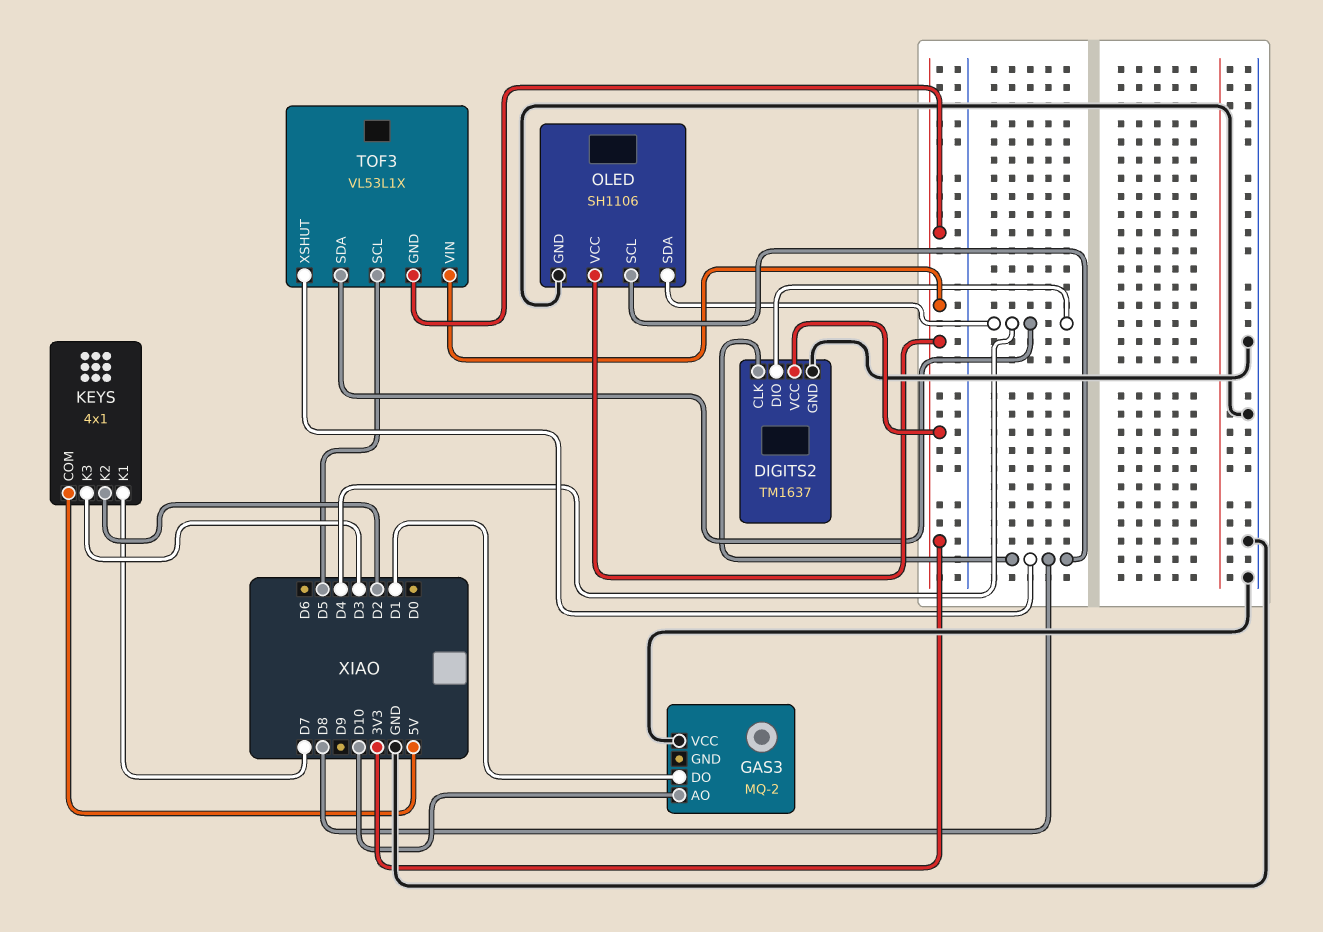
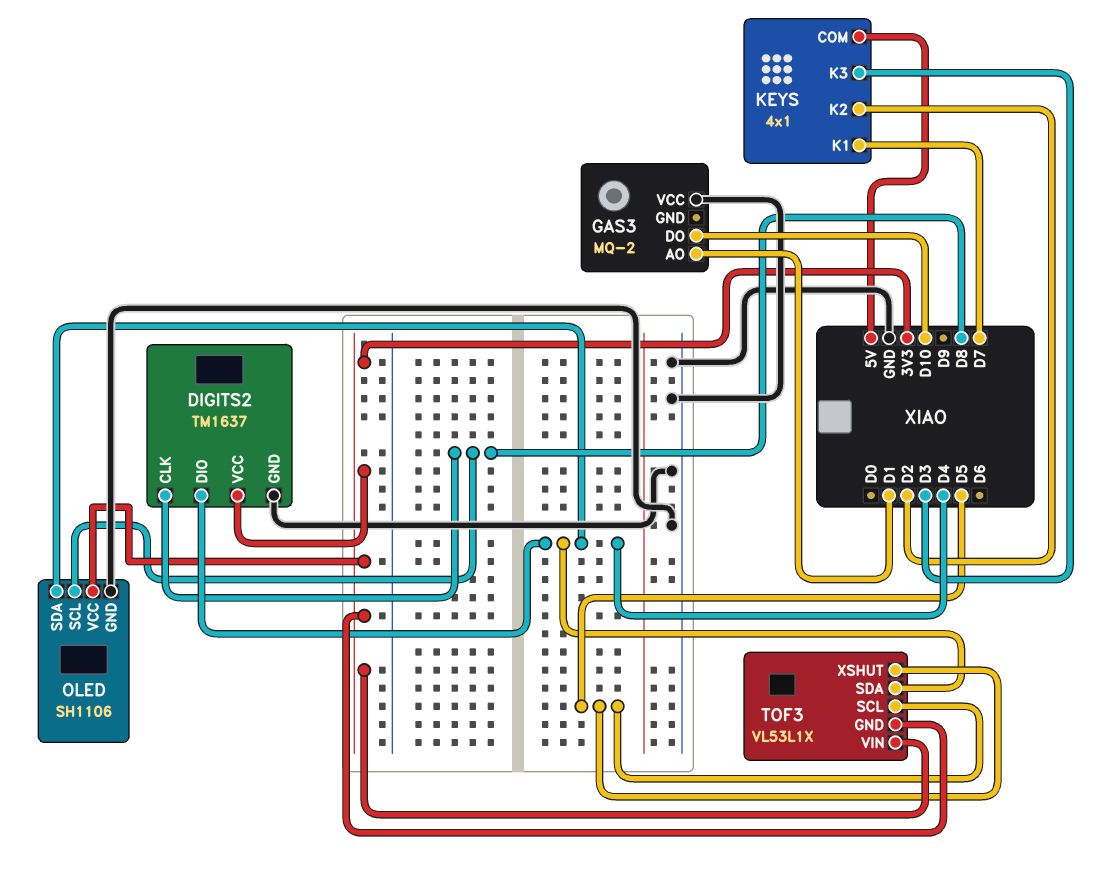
GAS3 pin AO: D10 -> D1
GAS3 pin DO: D1 -> D10
TOF3 pin XSHUT: D8 -> D5

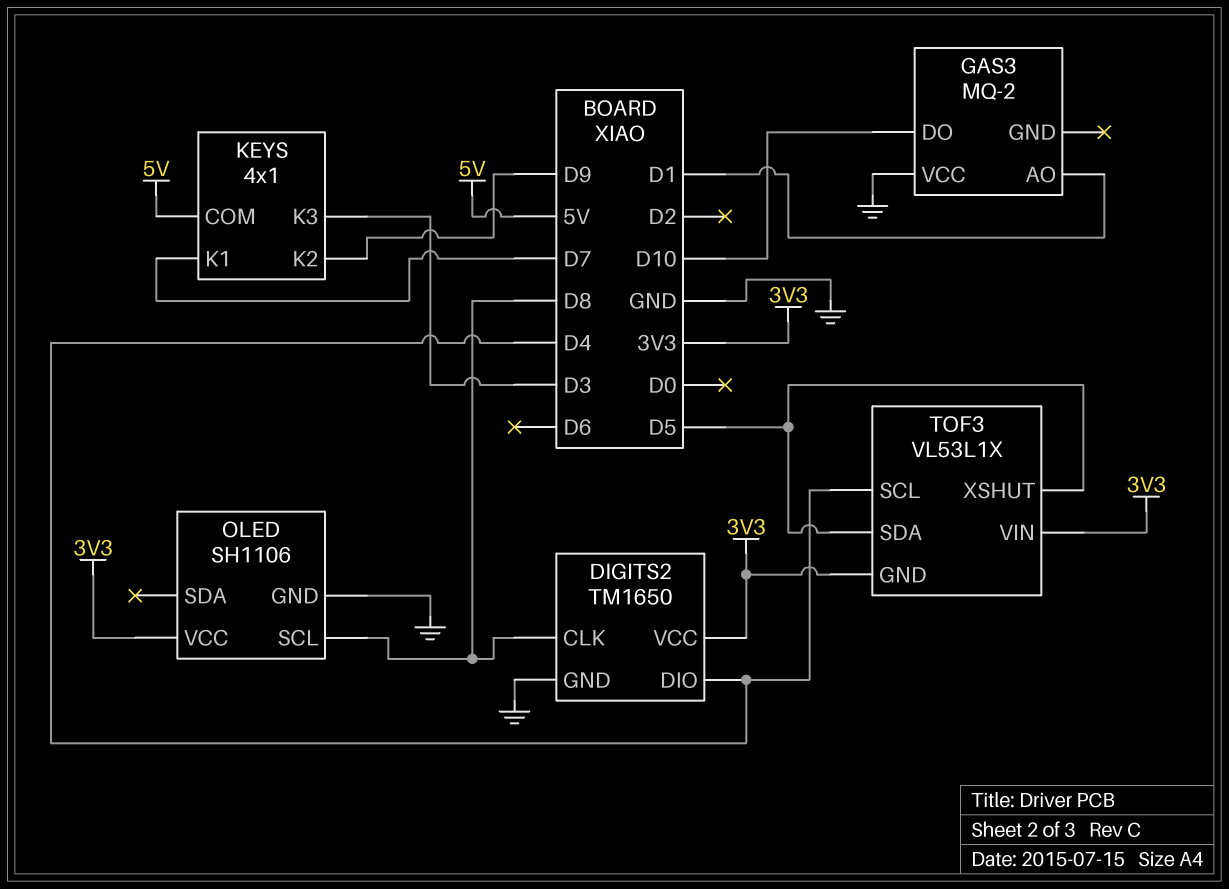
DIGITS2: TM1637 -> TM1650
KEYS pin K2: D2 -> D9
OLED pin SDA: D4 -> none
TOF3 pin SCL: D5 -> D4
TOF3 pin SDA: D4 -> D5

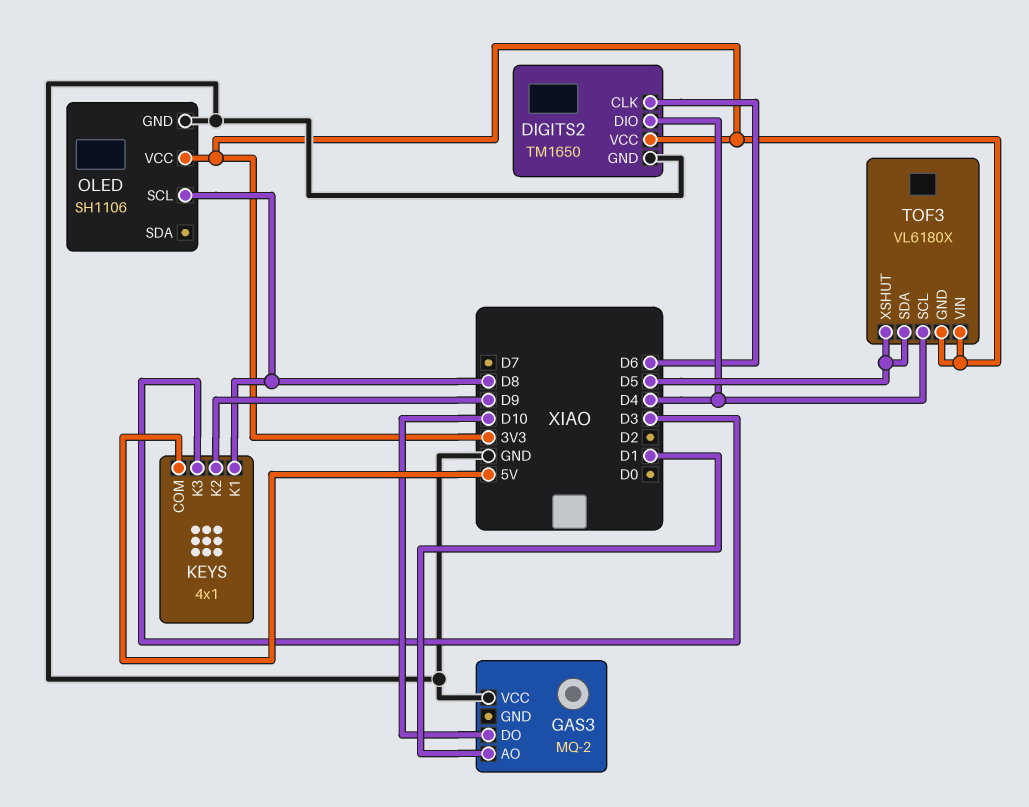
DIGITS2 pin CLK: D8 -> D6
KEYS pin K1: D7 -> D8
TOF3: VL53L1X -> VL6180X

